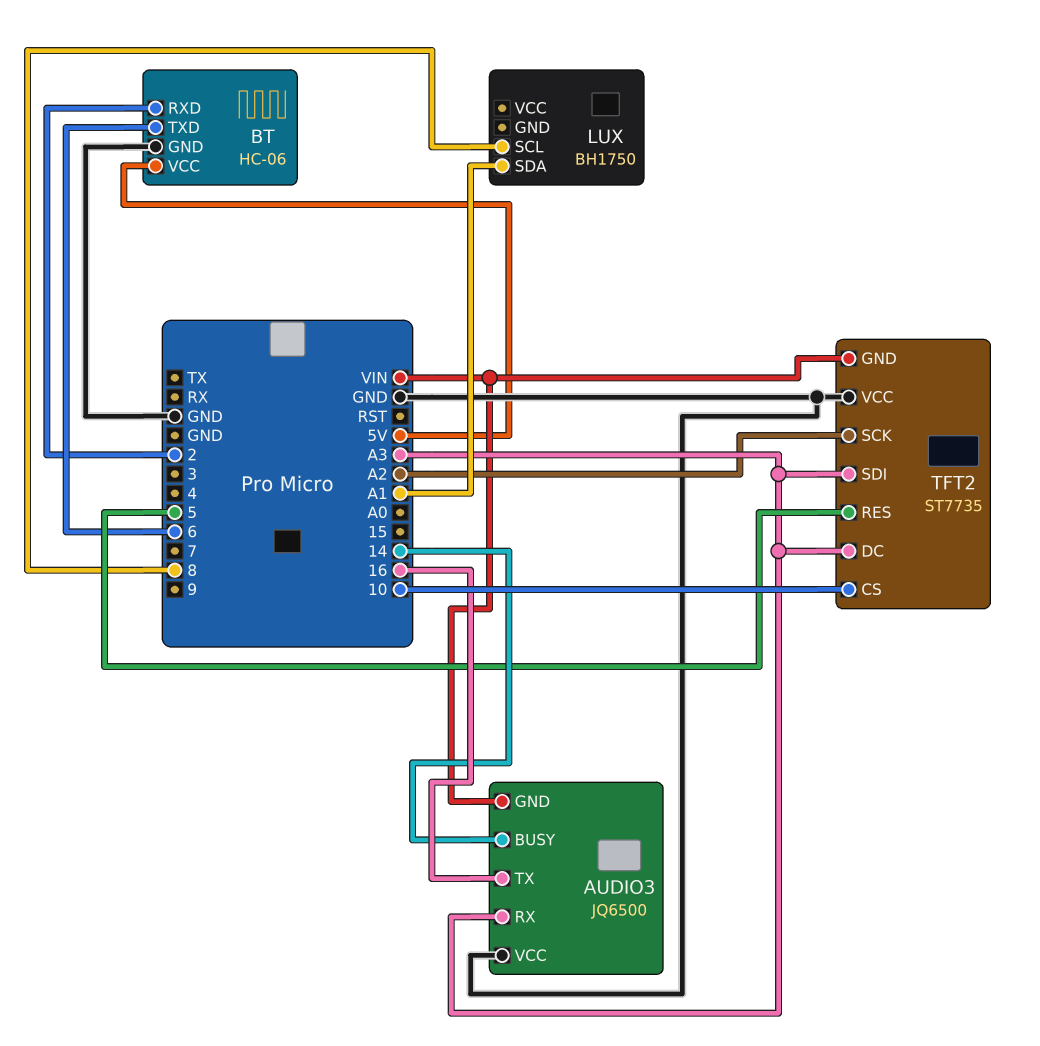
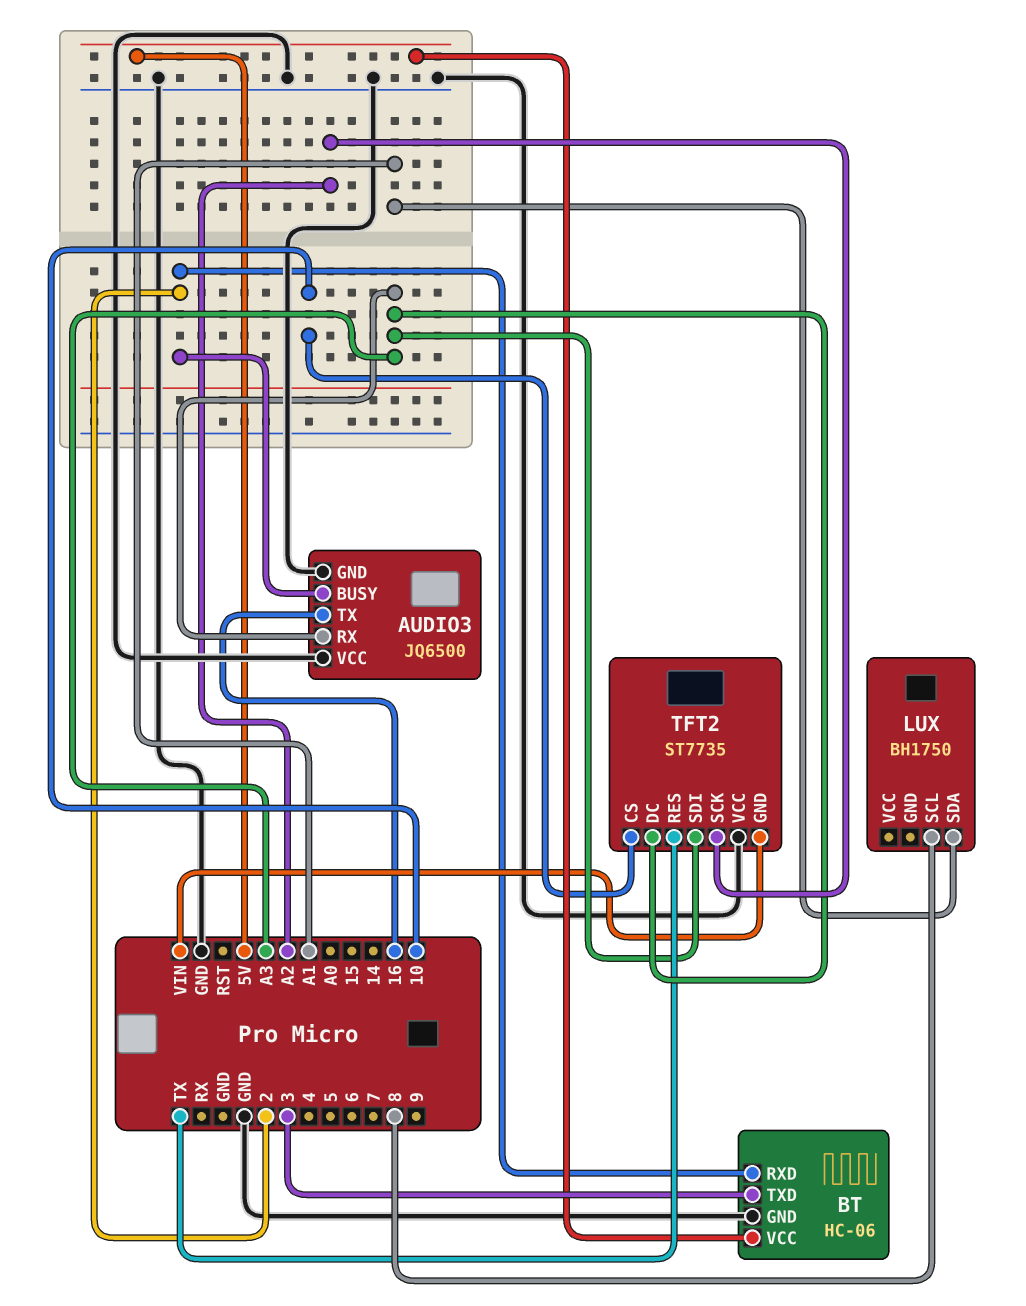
AUDIO3 pin BUSY: 14 -> 2
AUDIO3 pin GND: VIN -> GND
BT pin TXD: 6 -> 3
TFT2 pin RES: 5 -> TX

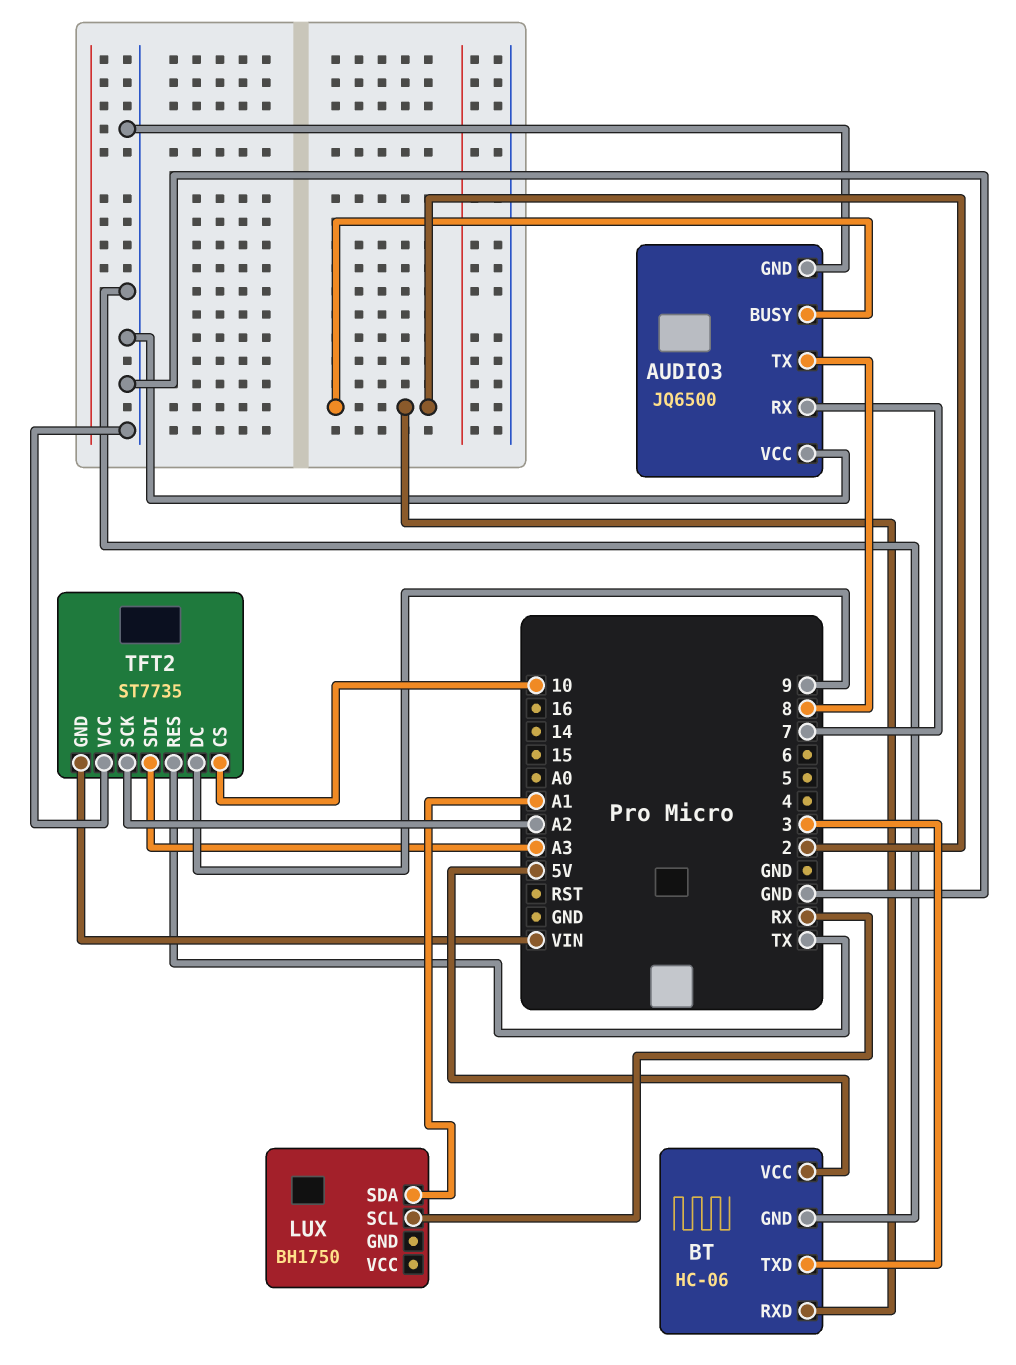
AUDIO3 pin RX: A3 -> 7
AUDIO3 pin TX: 16 -> 8
LUX pin SCL: 8 -> RX
TFT2 pin DC: A3 -> 9

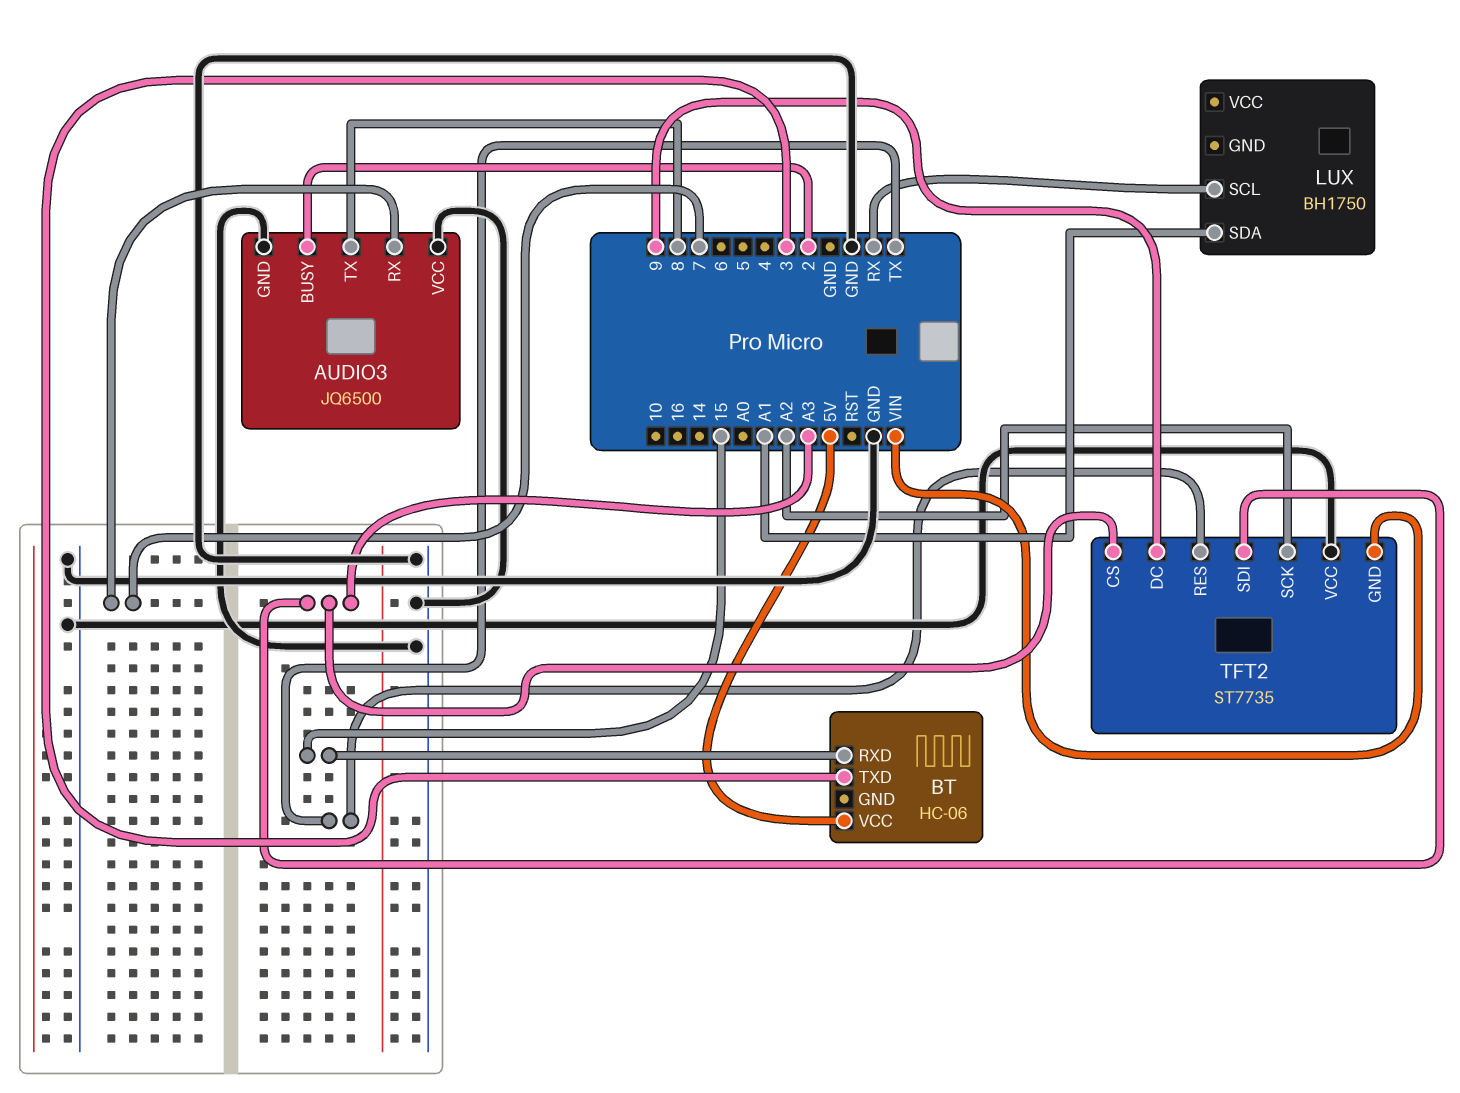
BT pin GND: GND -> none
BT pin RXD: 2 -> 15
TFT2 pin CS: 10 -> A3

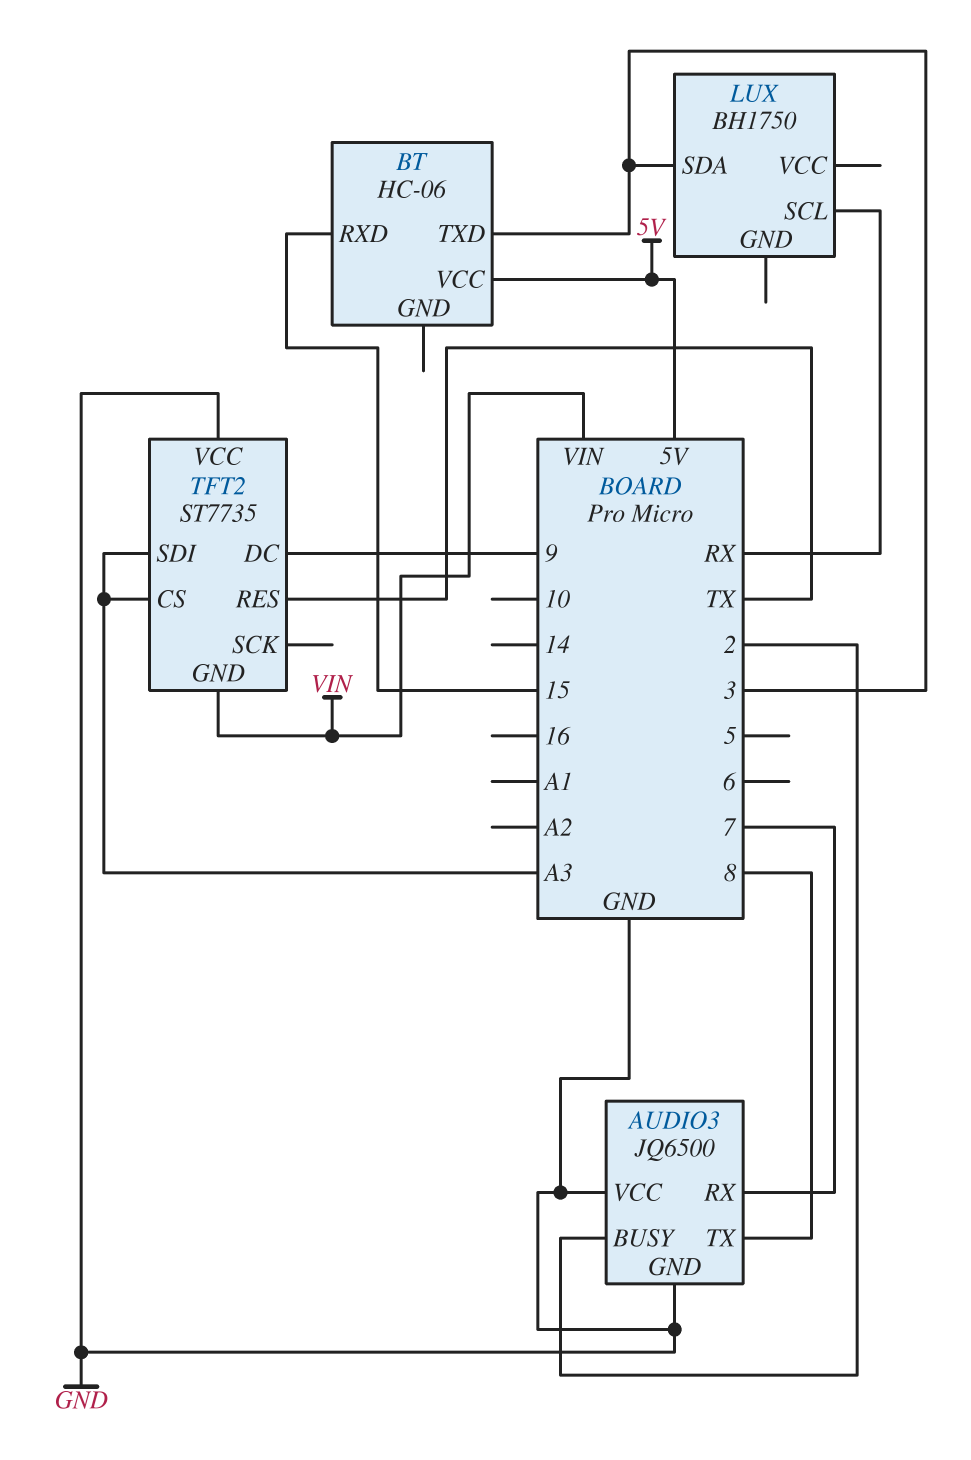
LUX pin SDA: A1 -> 3
TFT2 pin SCK: A2 -> none

